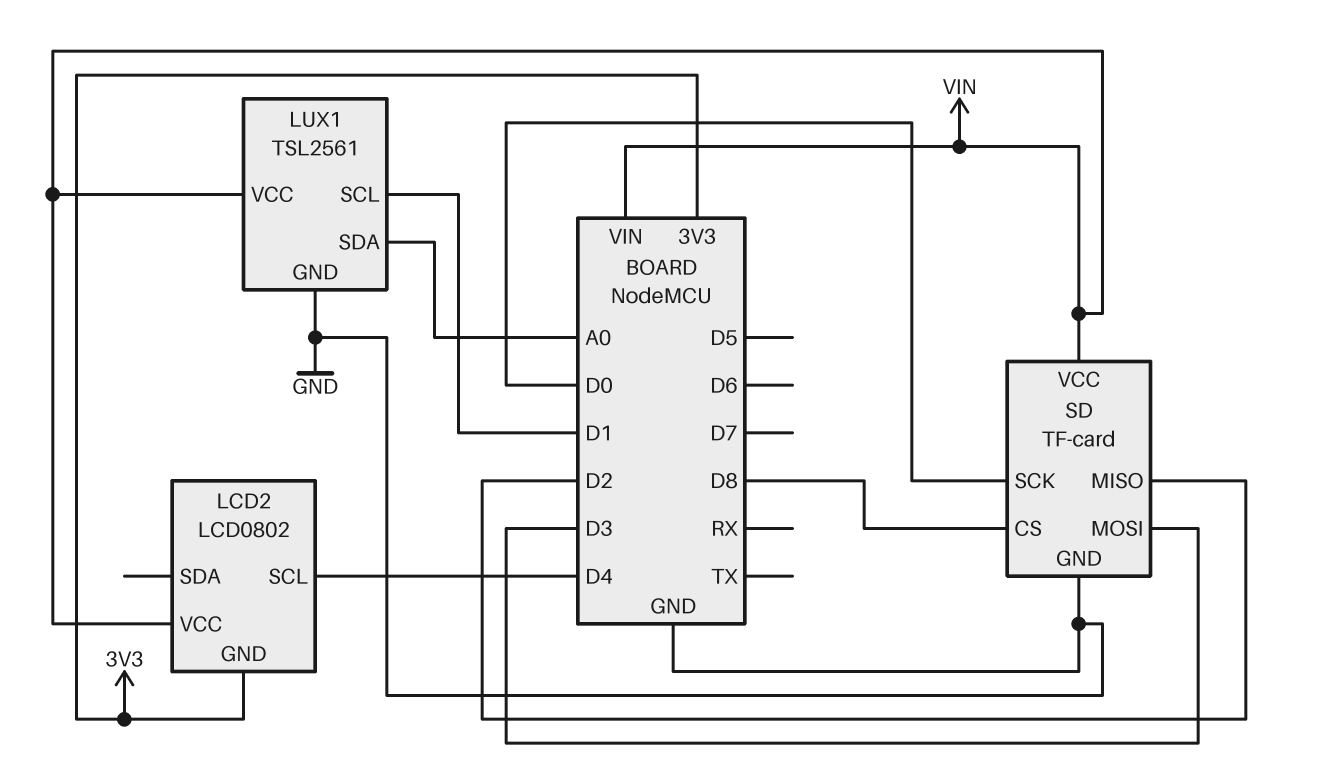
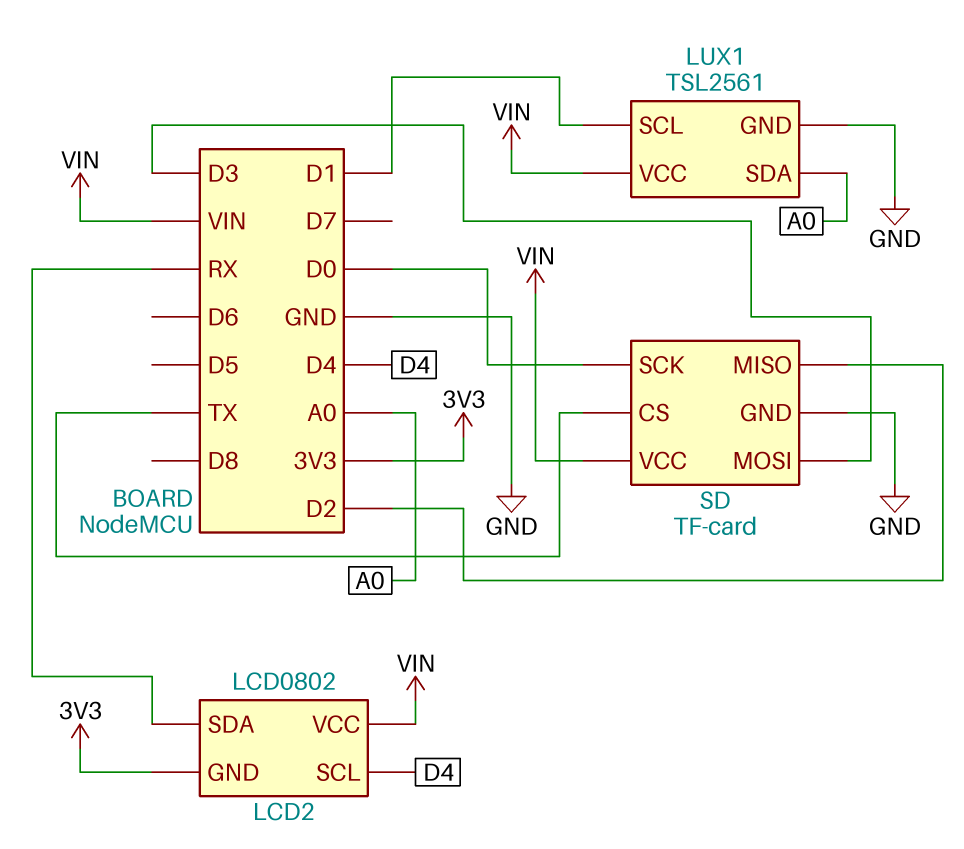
LCD2 pin SDA: none -> RX
SD pin CS: D8 -> TX

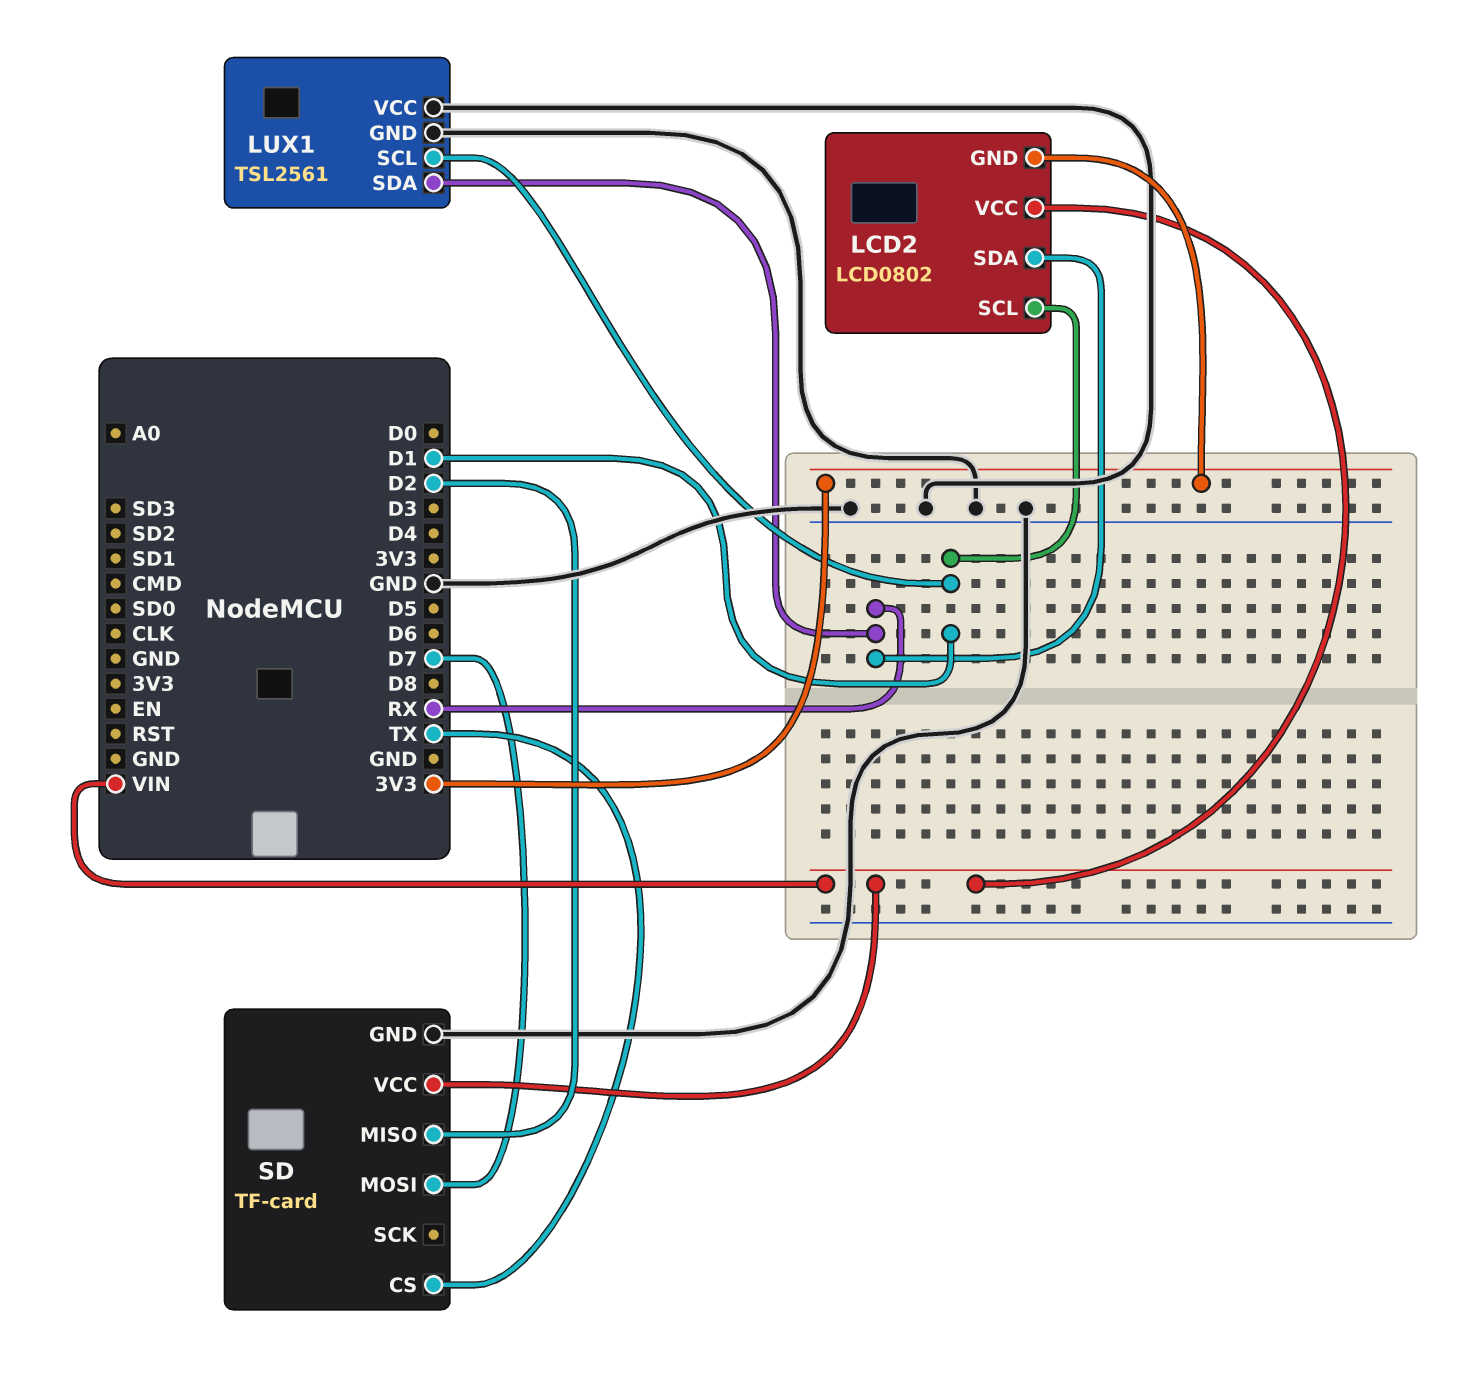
LCD2 pin SCL: D4 -> D1
LUX1 pin SDA: A0 -> RX
LUX1 pin VCC: VIN -> GND
SD pin MOSI: D3 -> D7
SD pin SCK: D0 -> none

